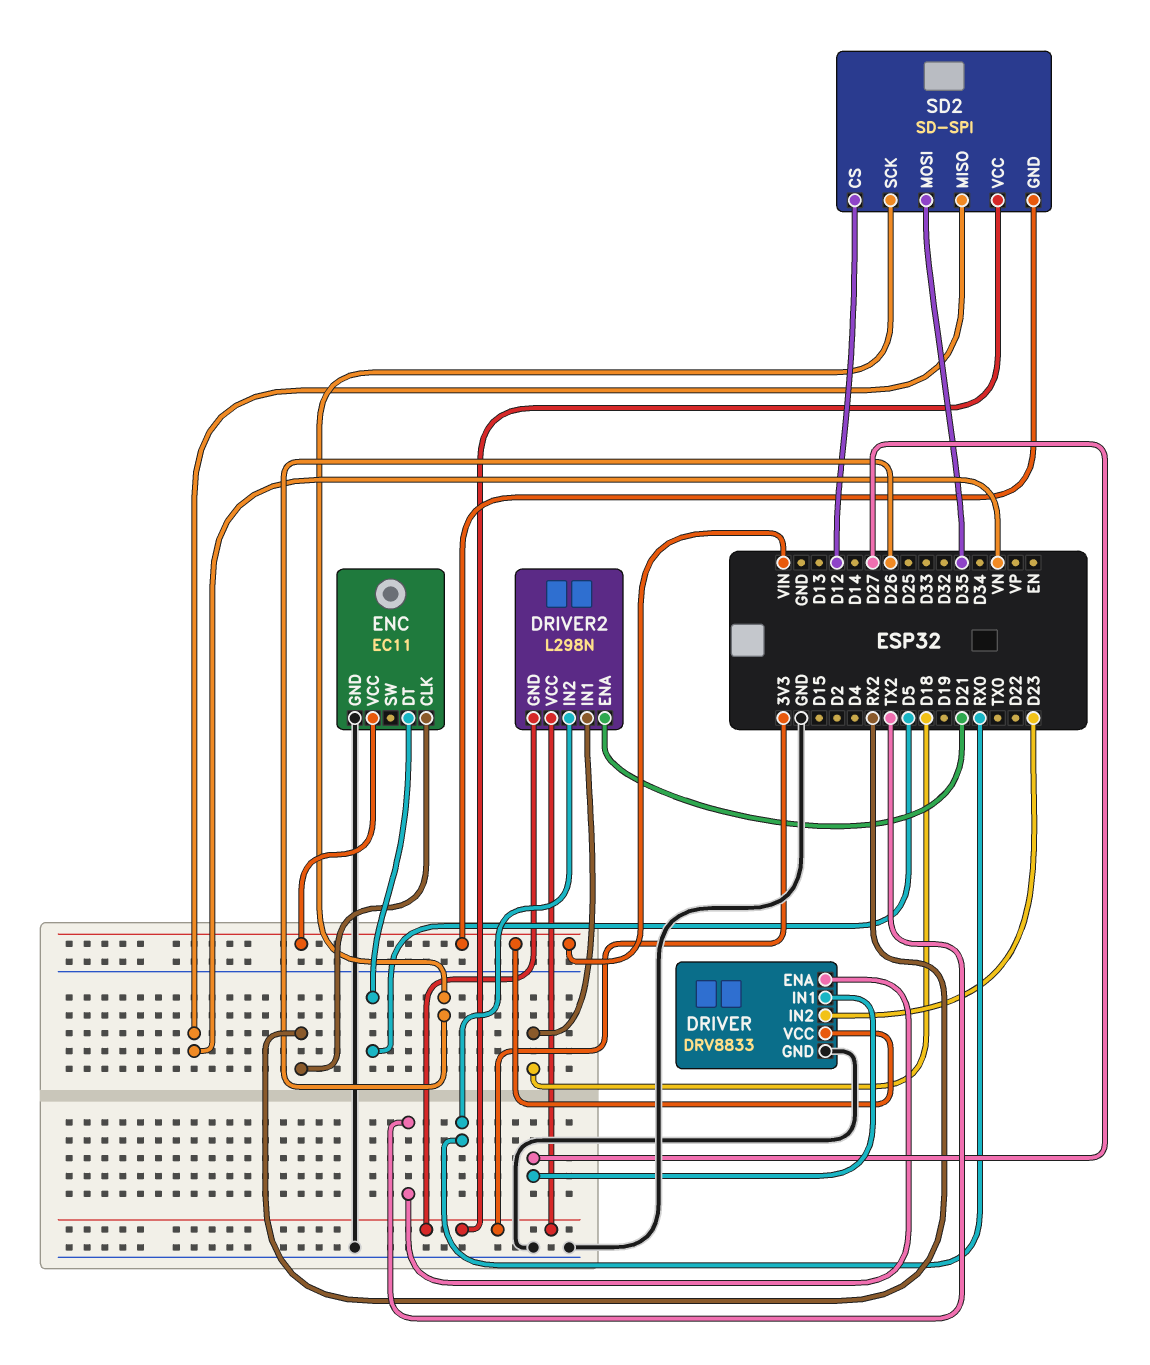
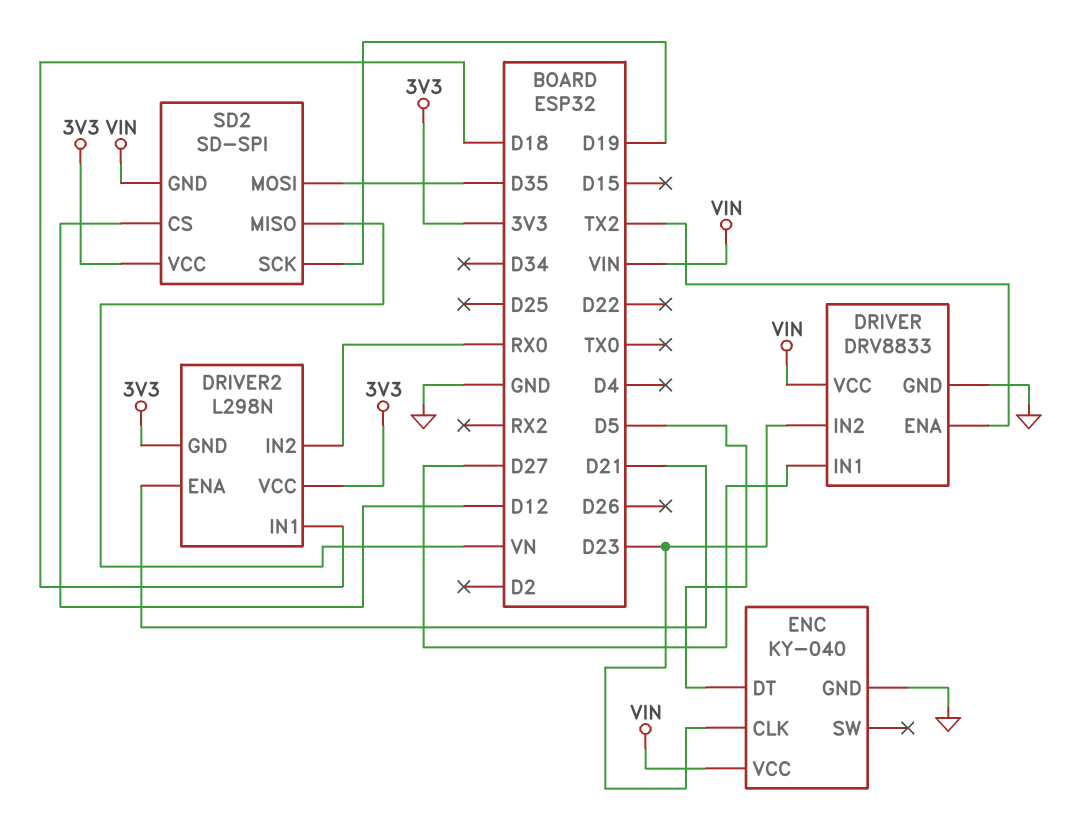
ENC: EC11 -> KY-040
ENC pin CLK: RX2 -> D23
SD2 pin SCK: D26 -> D19

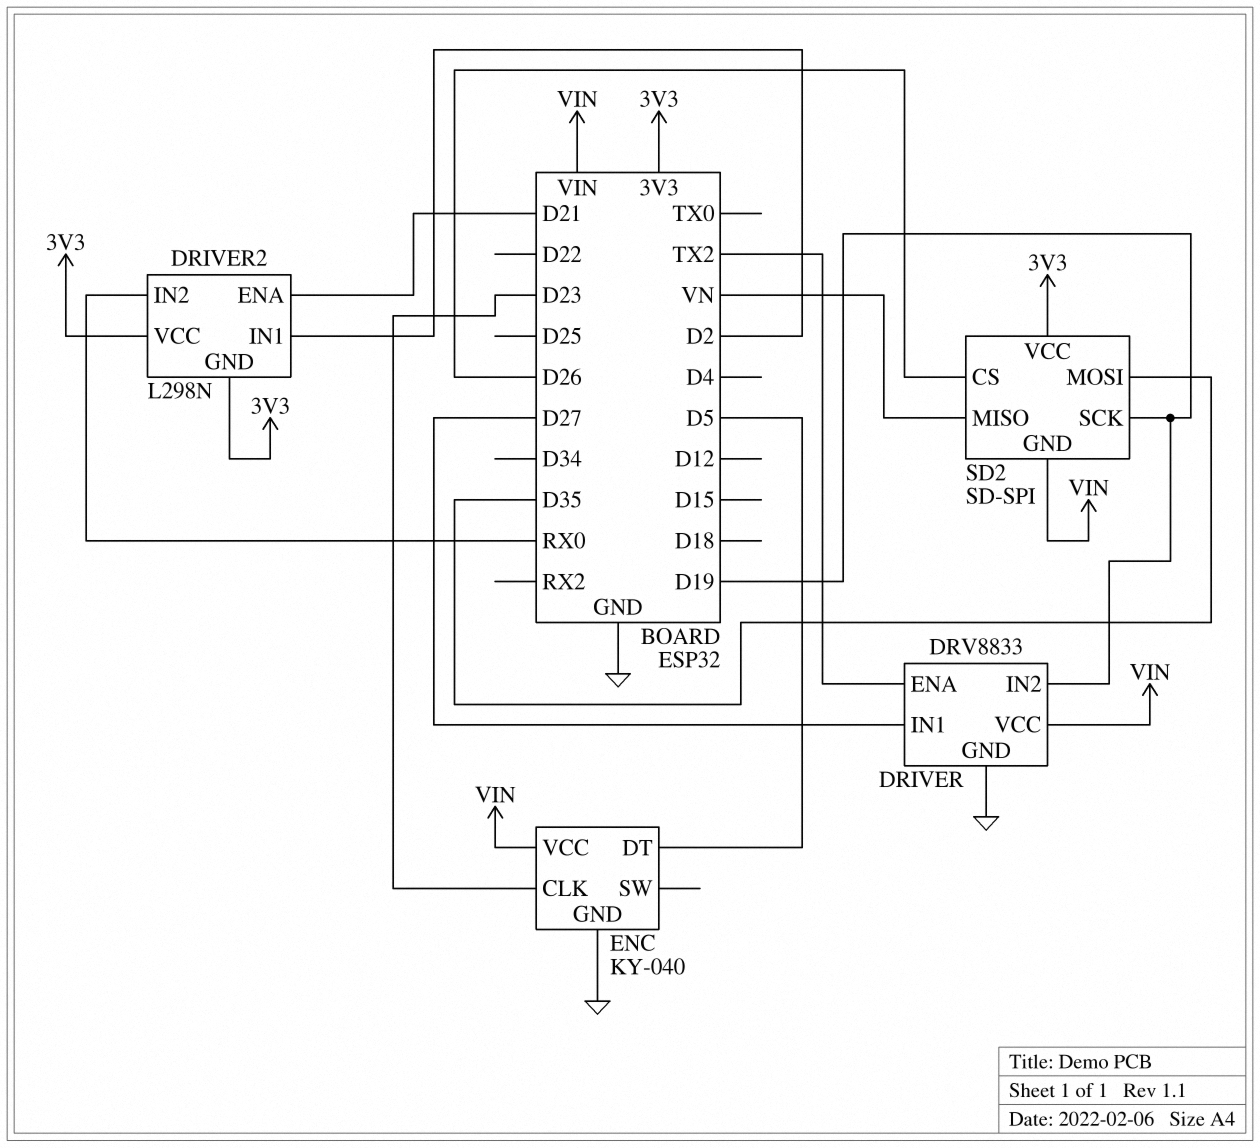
DRIVER pin IN2: D23 -> D19
DRIVER2 pin IN1: D18 -> D2
SD2 pin CS: D12 -> D26

